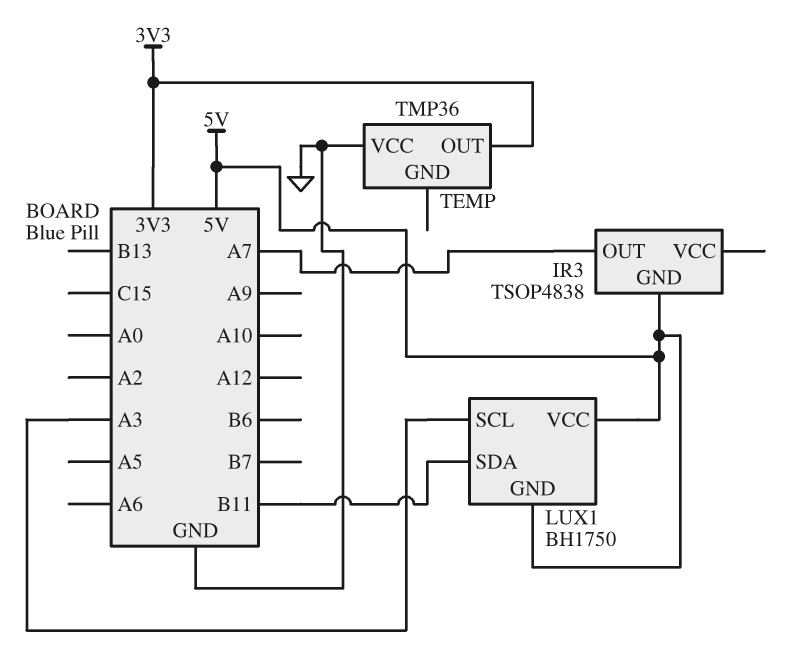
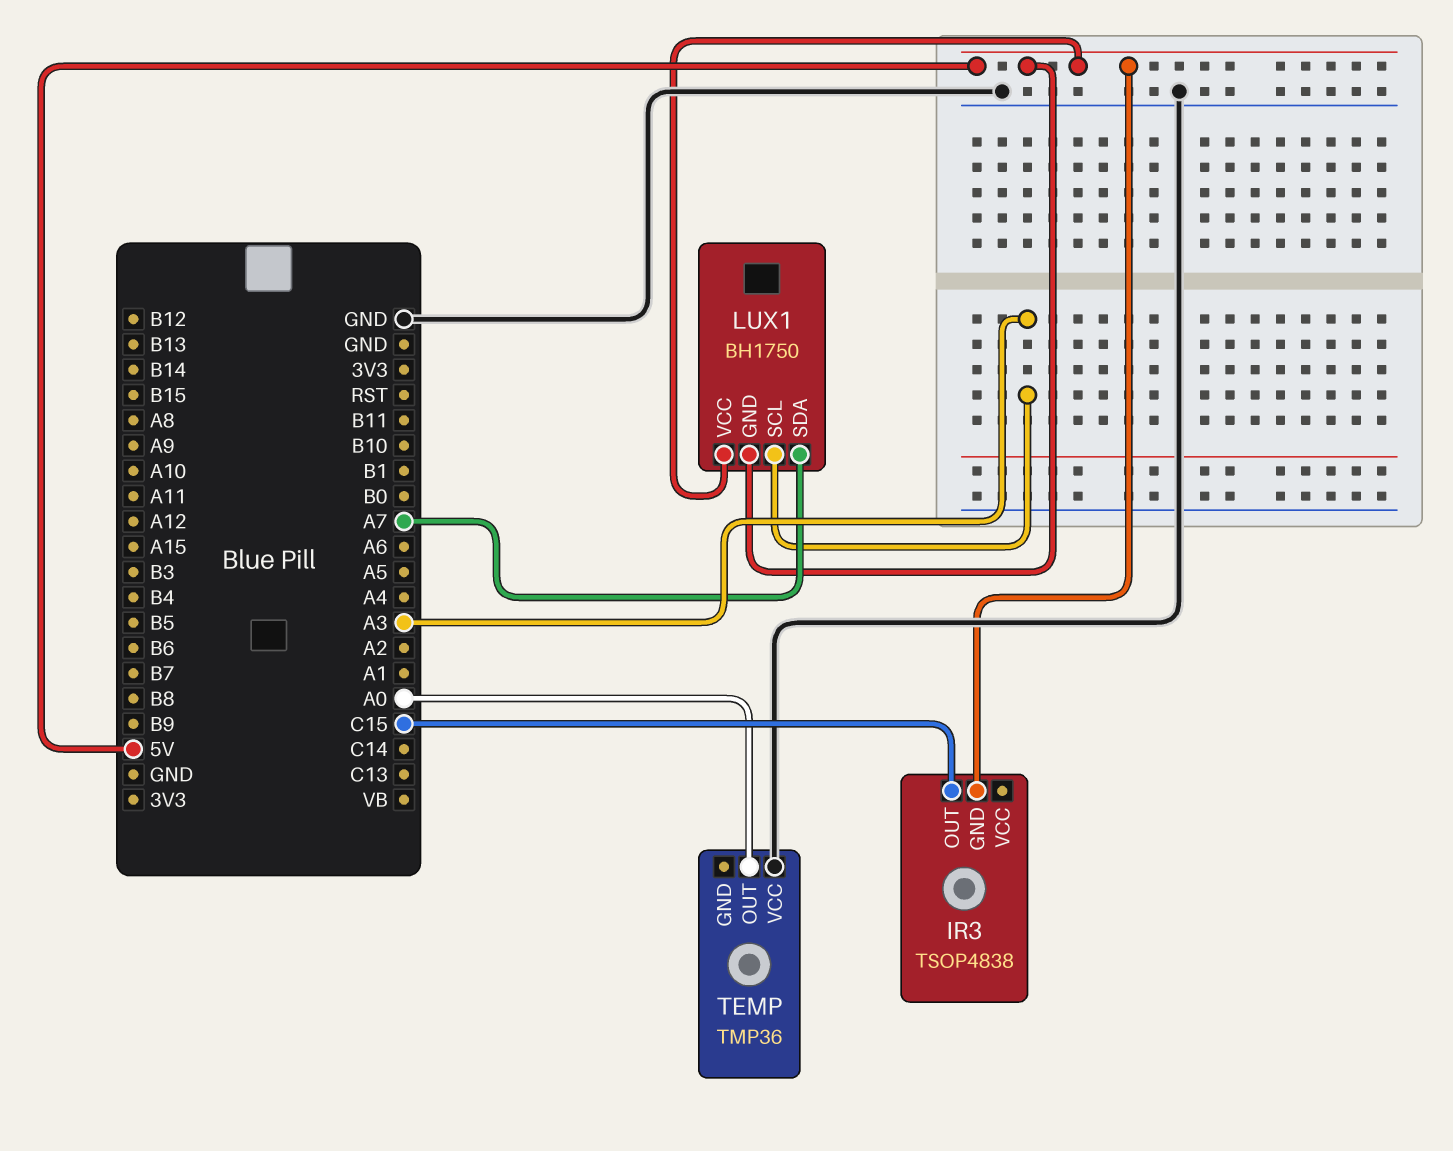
IR3 pin OUT: A7 -> C15
LUX1 pin SDA: B11 -> A7
TEMP pin OUT: 3V3 -> A0

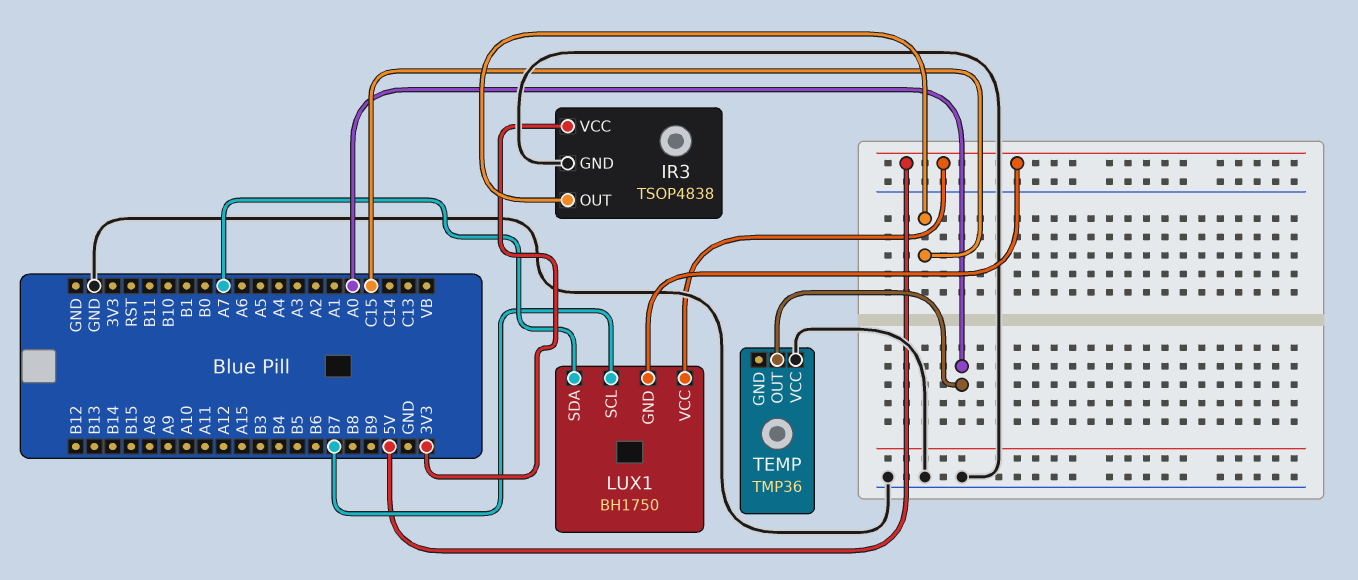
IR3 pin GND: 5V -> GND
IR3 pin VCC: none -> 3V3
LUX1 pin SCL: A3 -> B7

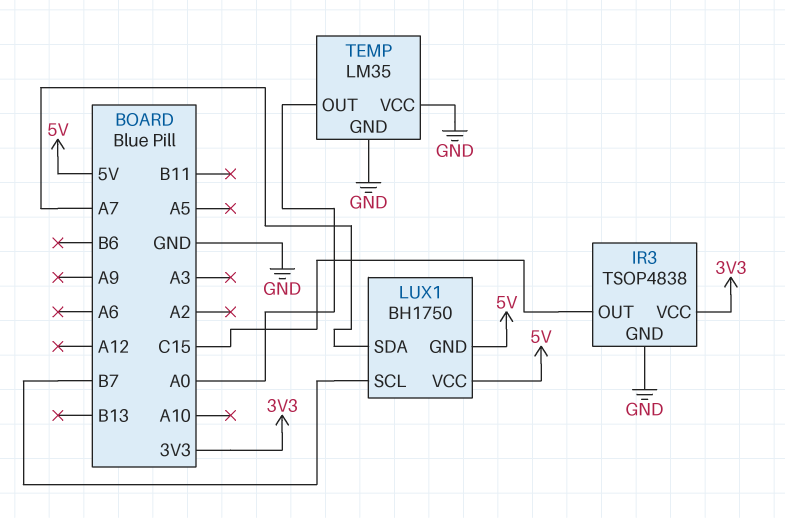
TEMP: TMP36 -> LM35
TEMP pin GND: none -> GND

